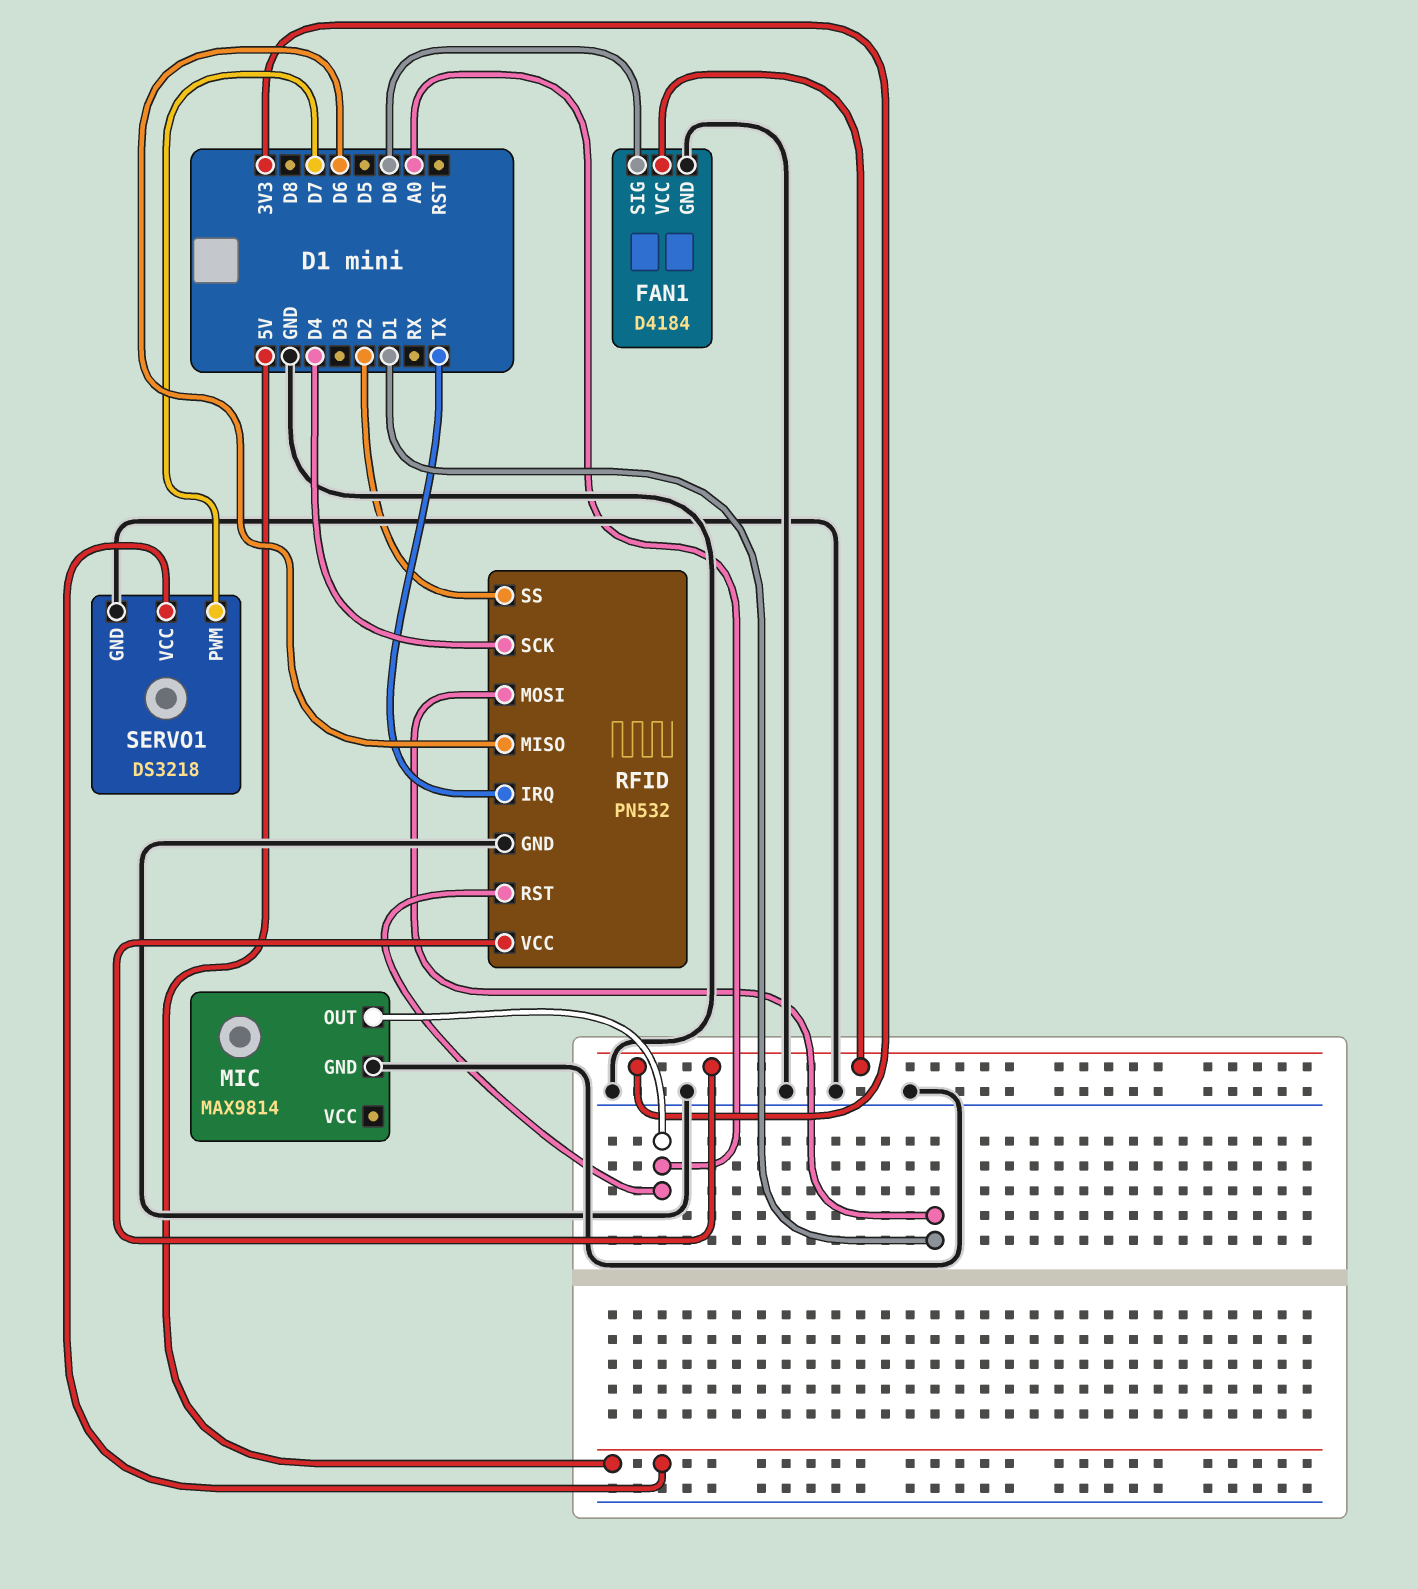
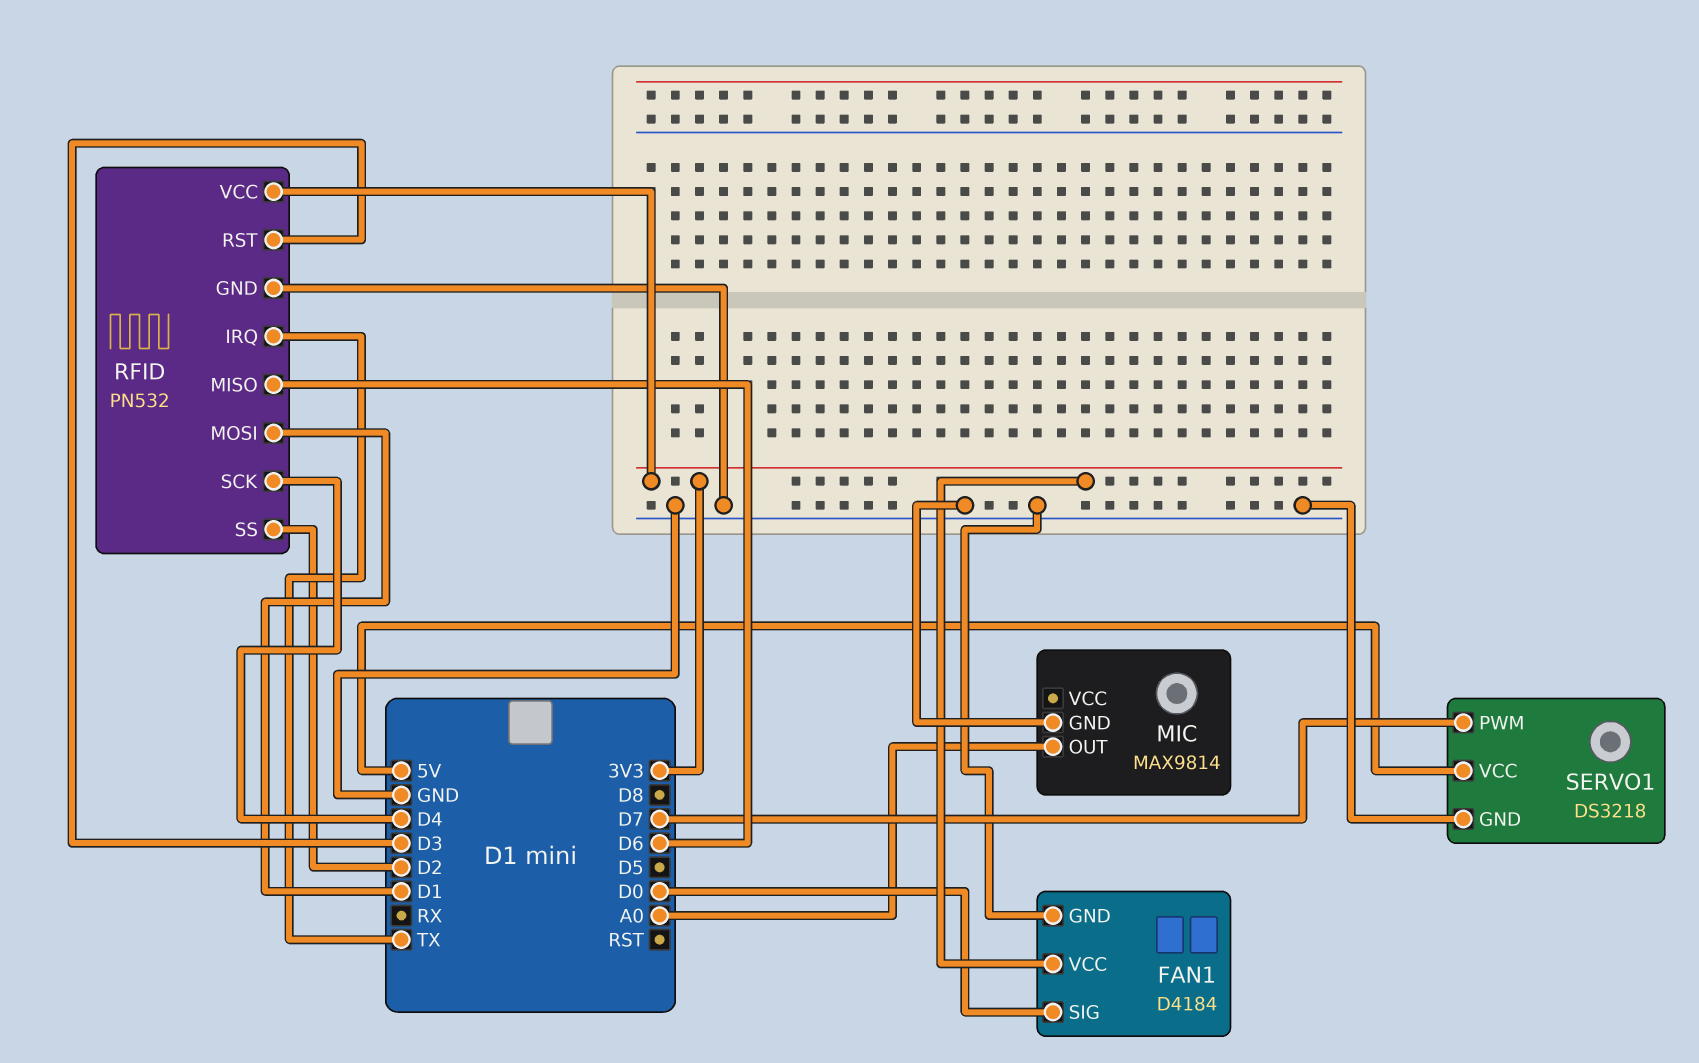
RFID pin RST: A0 -> D3

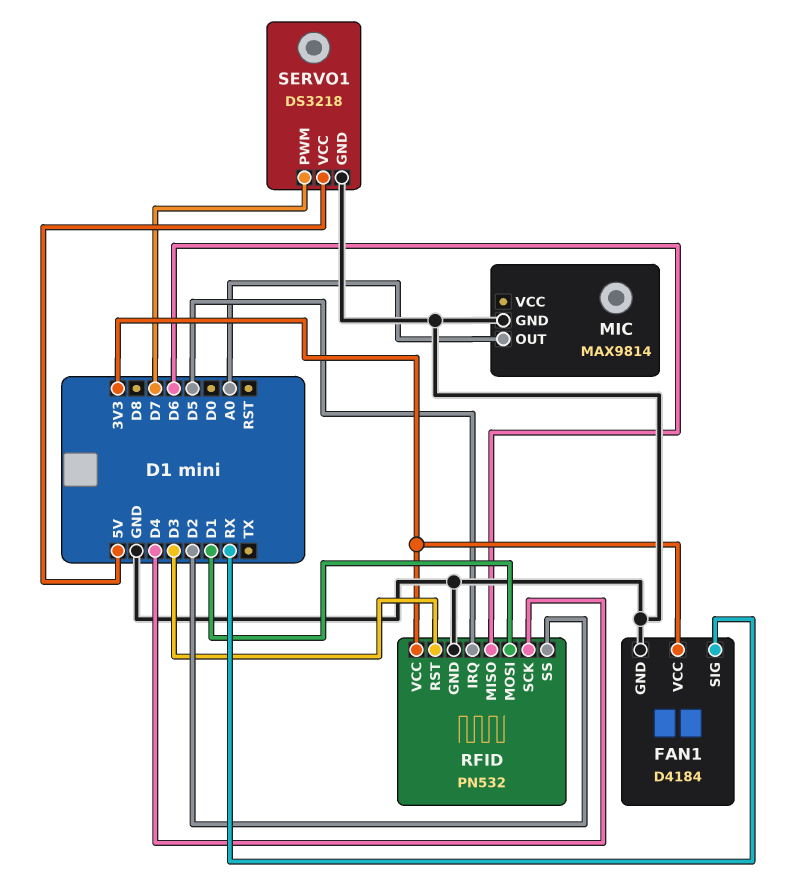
FAN1 pin SIG: D0 -> RX
RFID pin IRQ: TX -> D5

